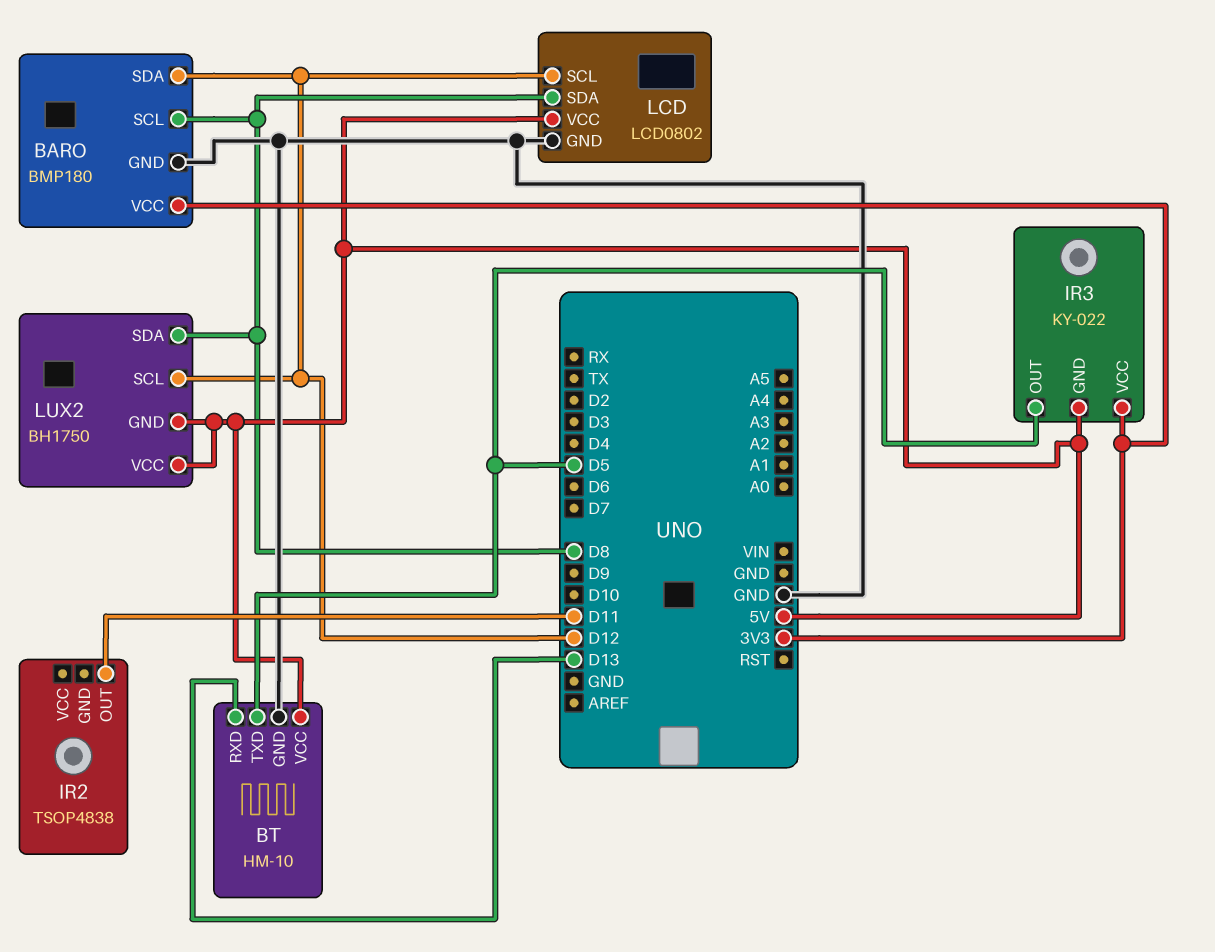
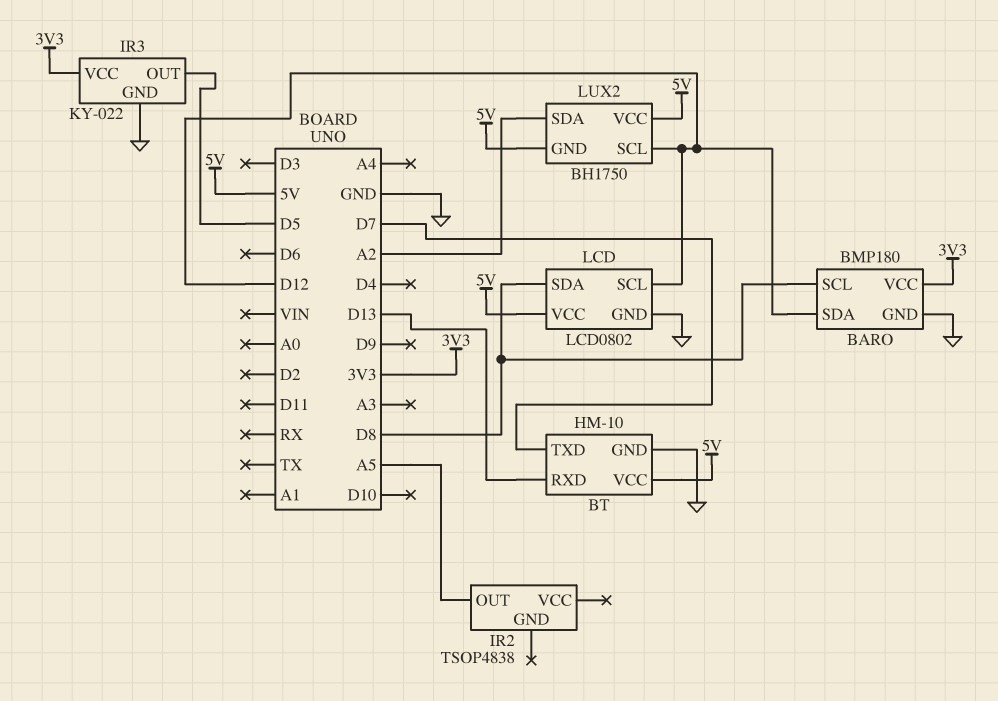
BT pin TXD: D5 -> D7
IR2 pin OUT: D11 -> A5
IR3 pin GND: 5V -> GND
LUX2 pin SDA: D8 -> A2

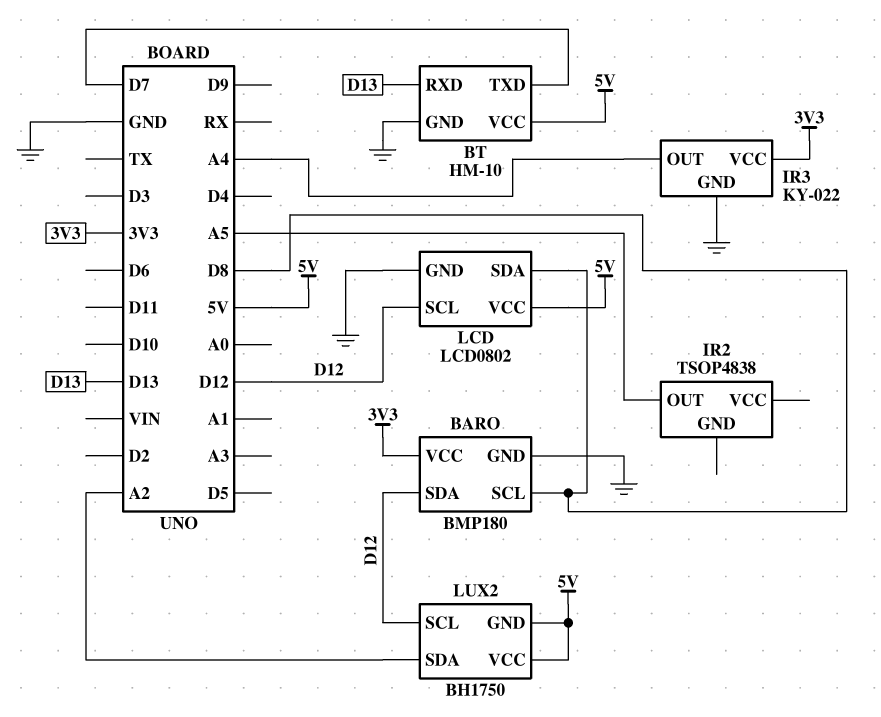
IR3 pin OUT: D5 -> A4

